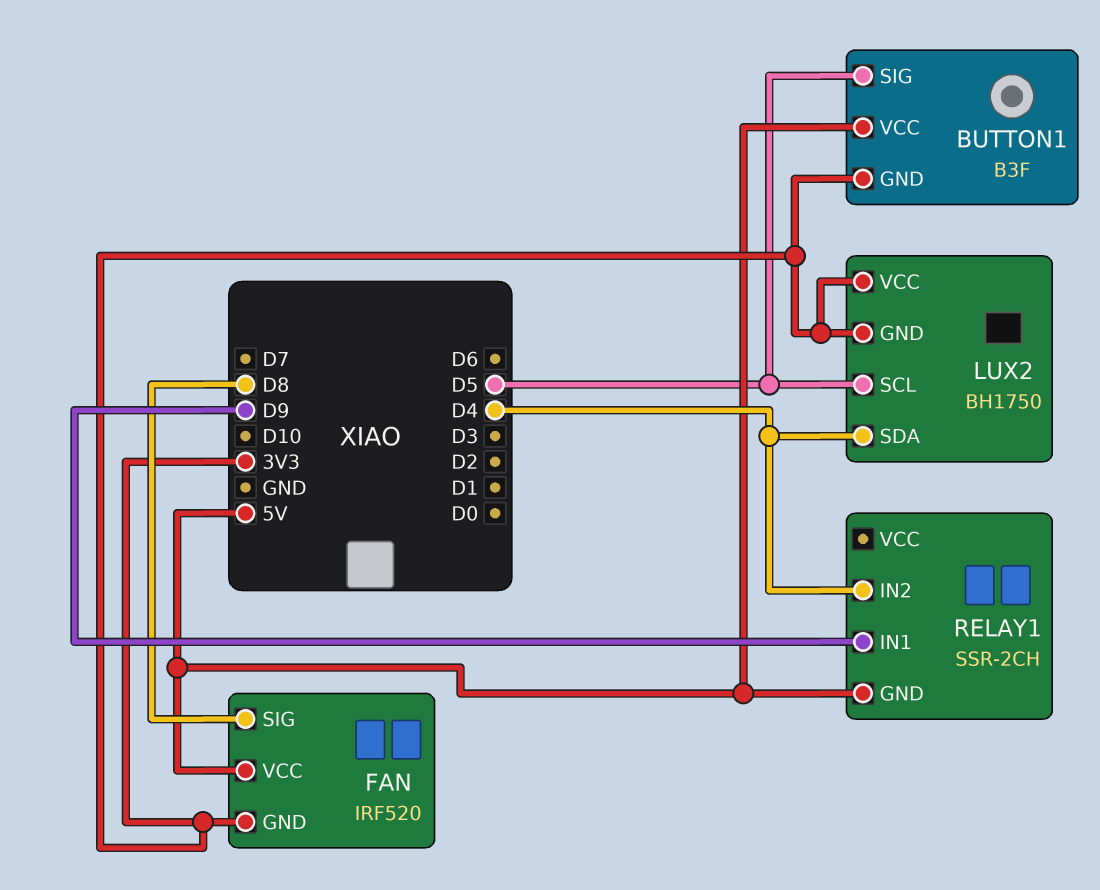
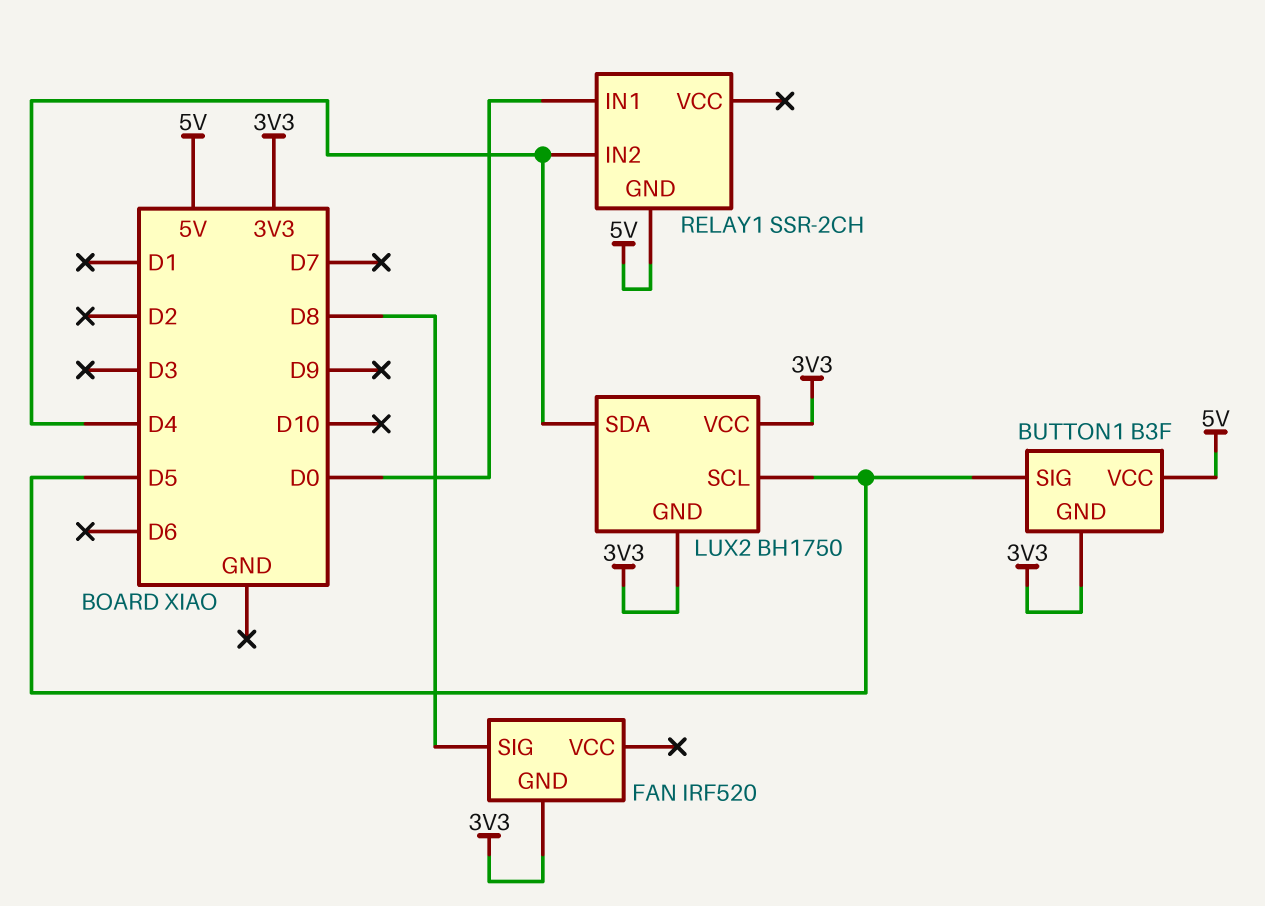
FAN pin VCC: 5V -> none
RELAY1 pin IN1: D9 -> D0

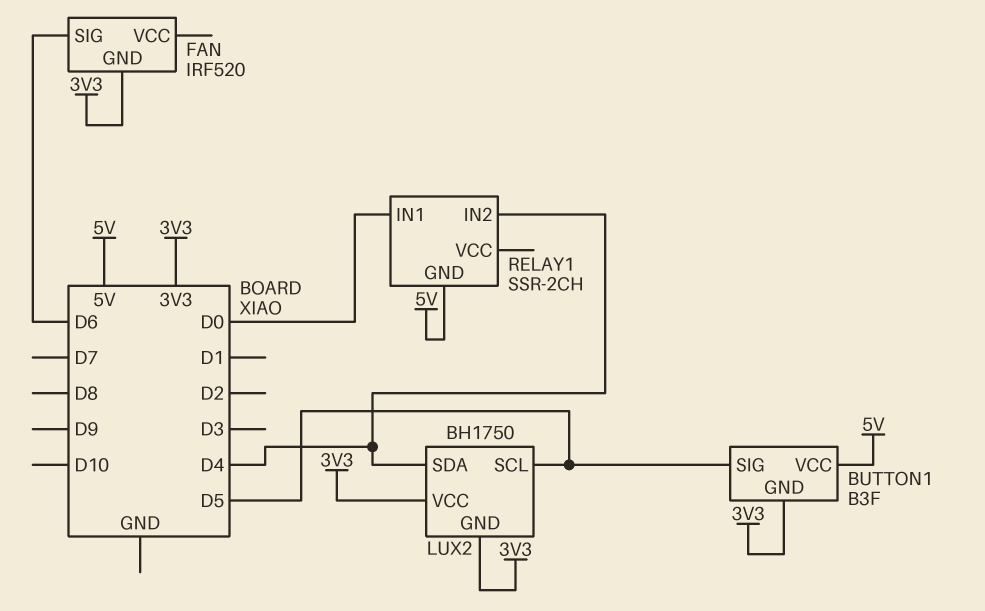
FAN pin SIG: D8 -> D6

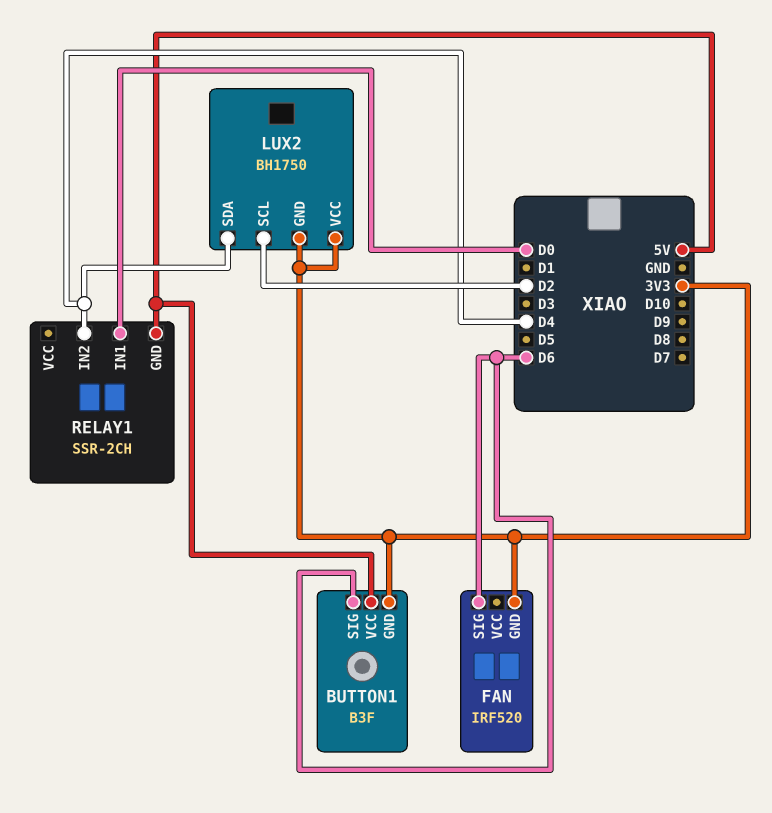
BUTTON1 pin SIG: D5 -> D6
LUX2 pin SCL: D5 -> D2

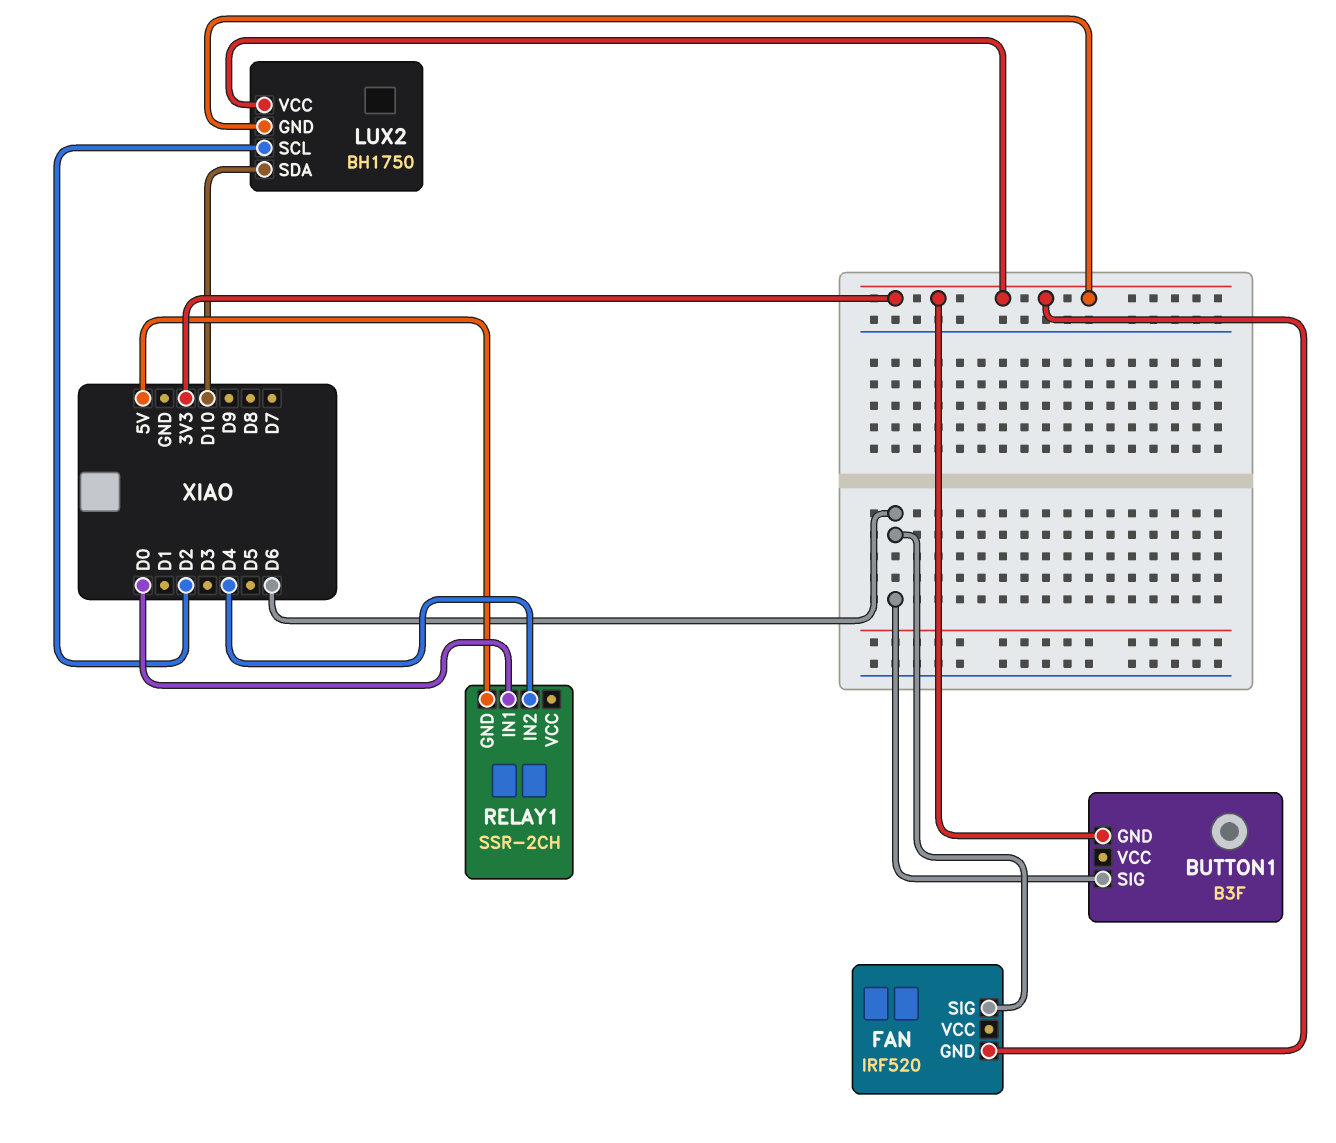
BUTTON1 pin VCC: 5V -> none
LUX2 pin SDA: D4 -> D10

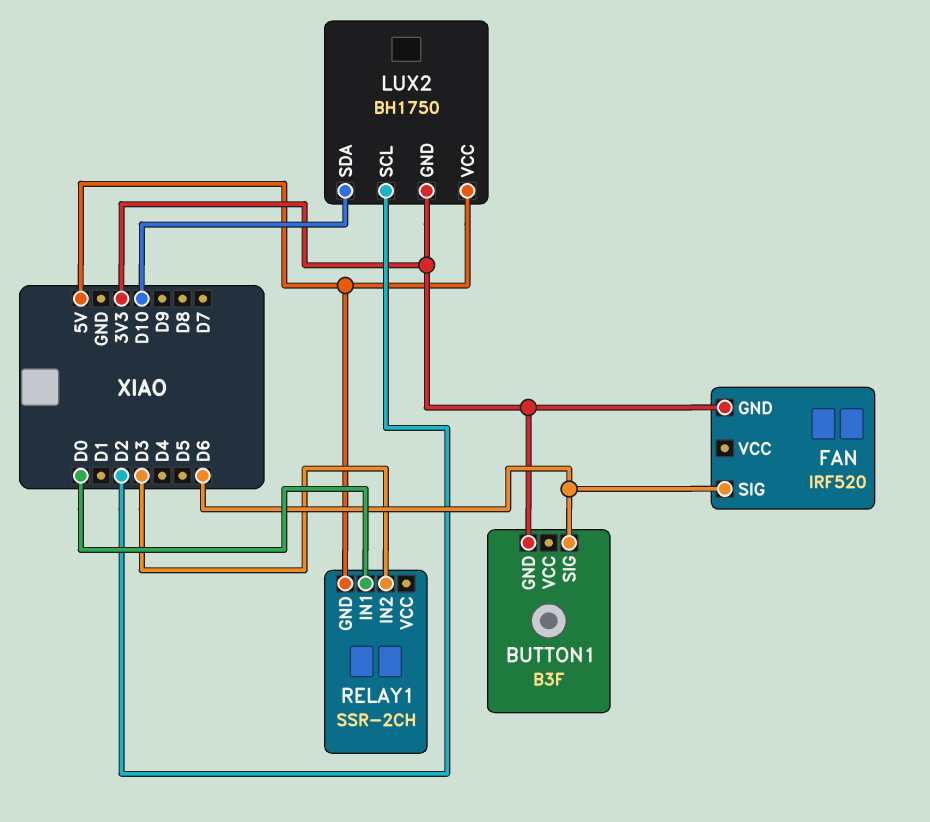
LUX2 pin VCC: 3V3 -> 5V
RELAY1 pin IN2: D4 -> D3

